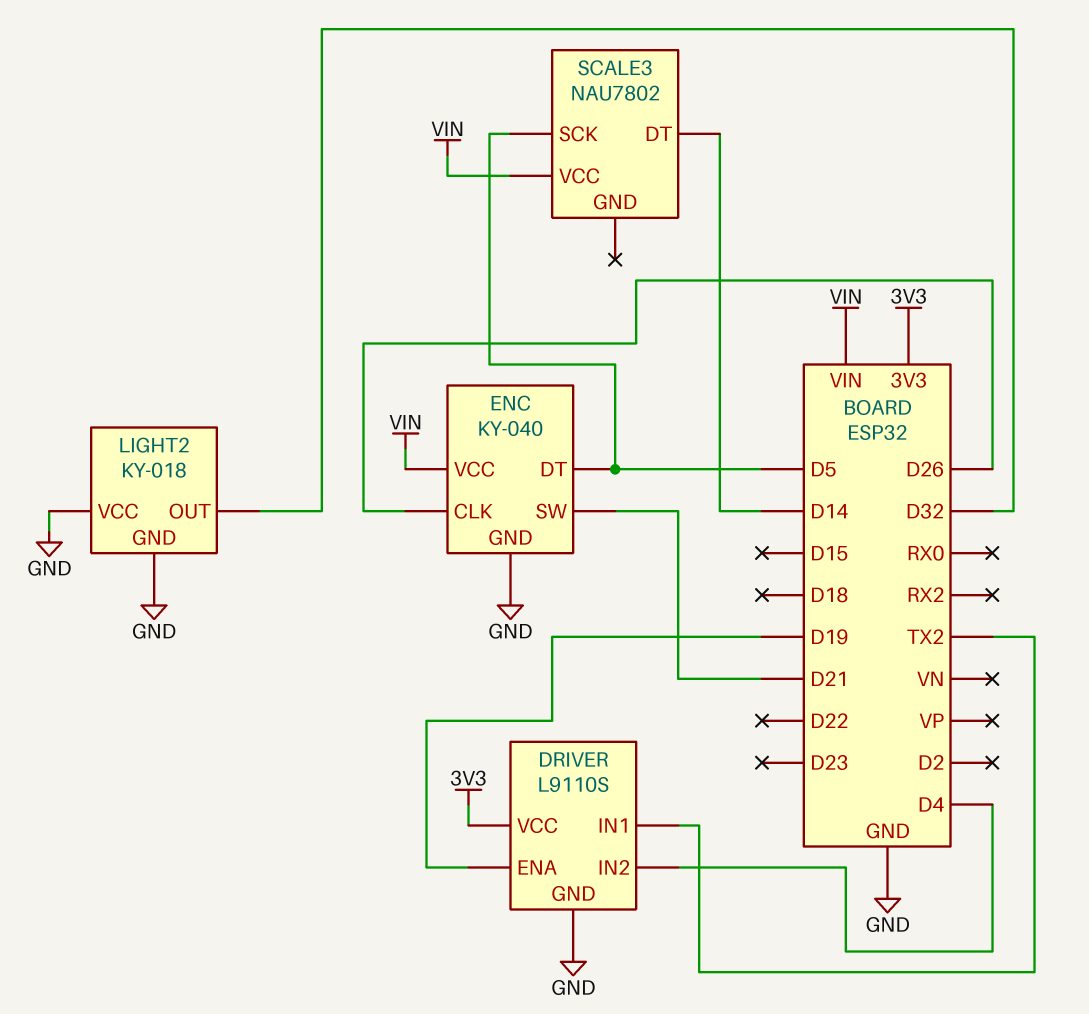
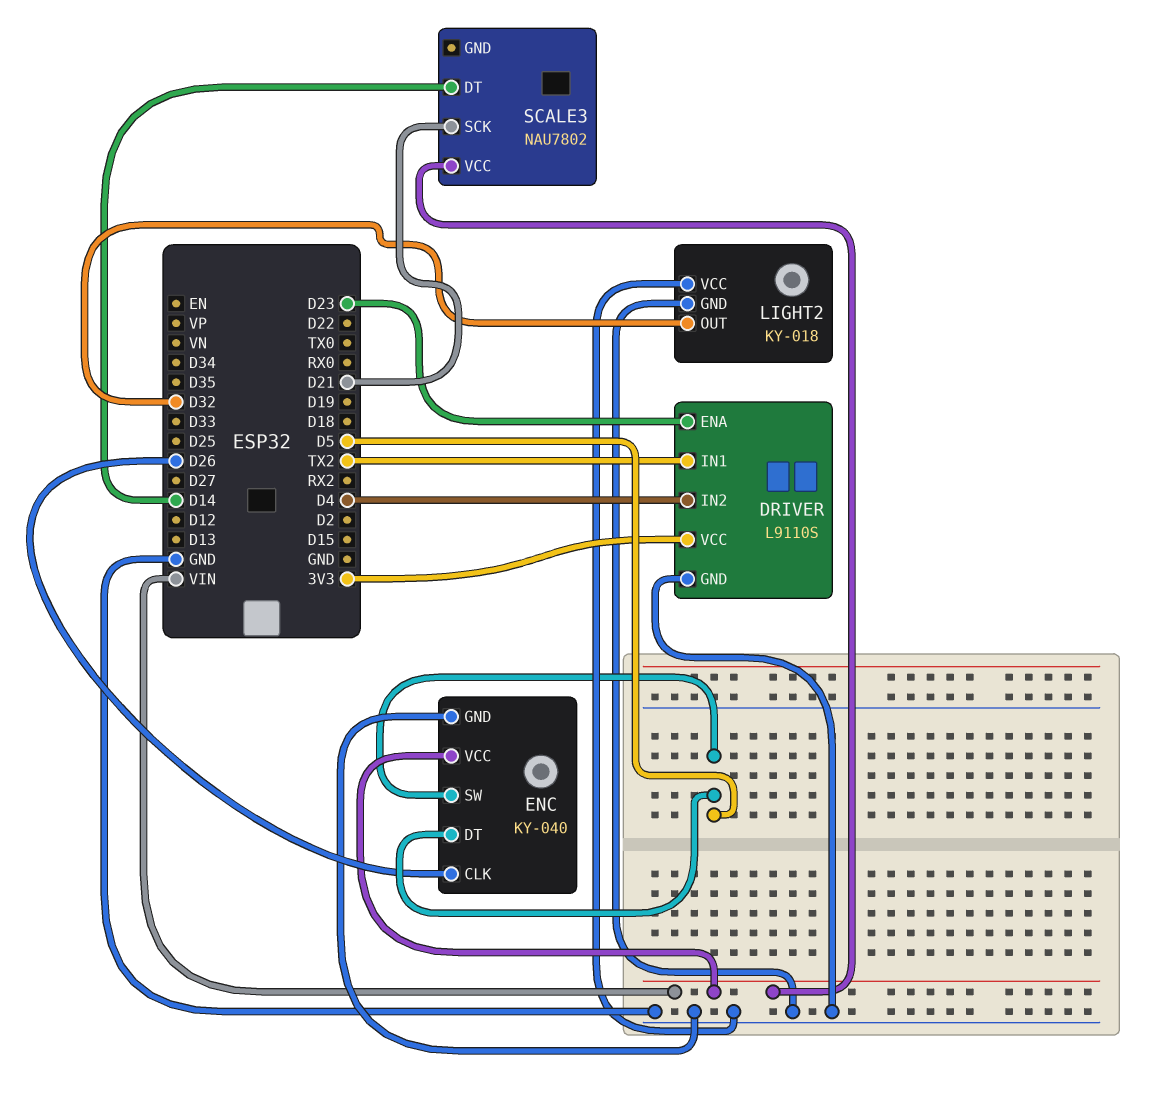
DRIVER pin ENA: D19 -> D23
ENC pin SW: D21 -> D5
SCALE3 pin SCK: D5 -> D21

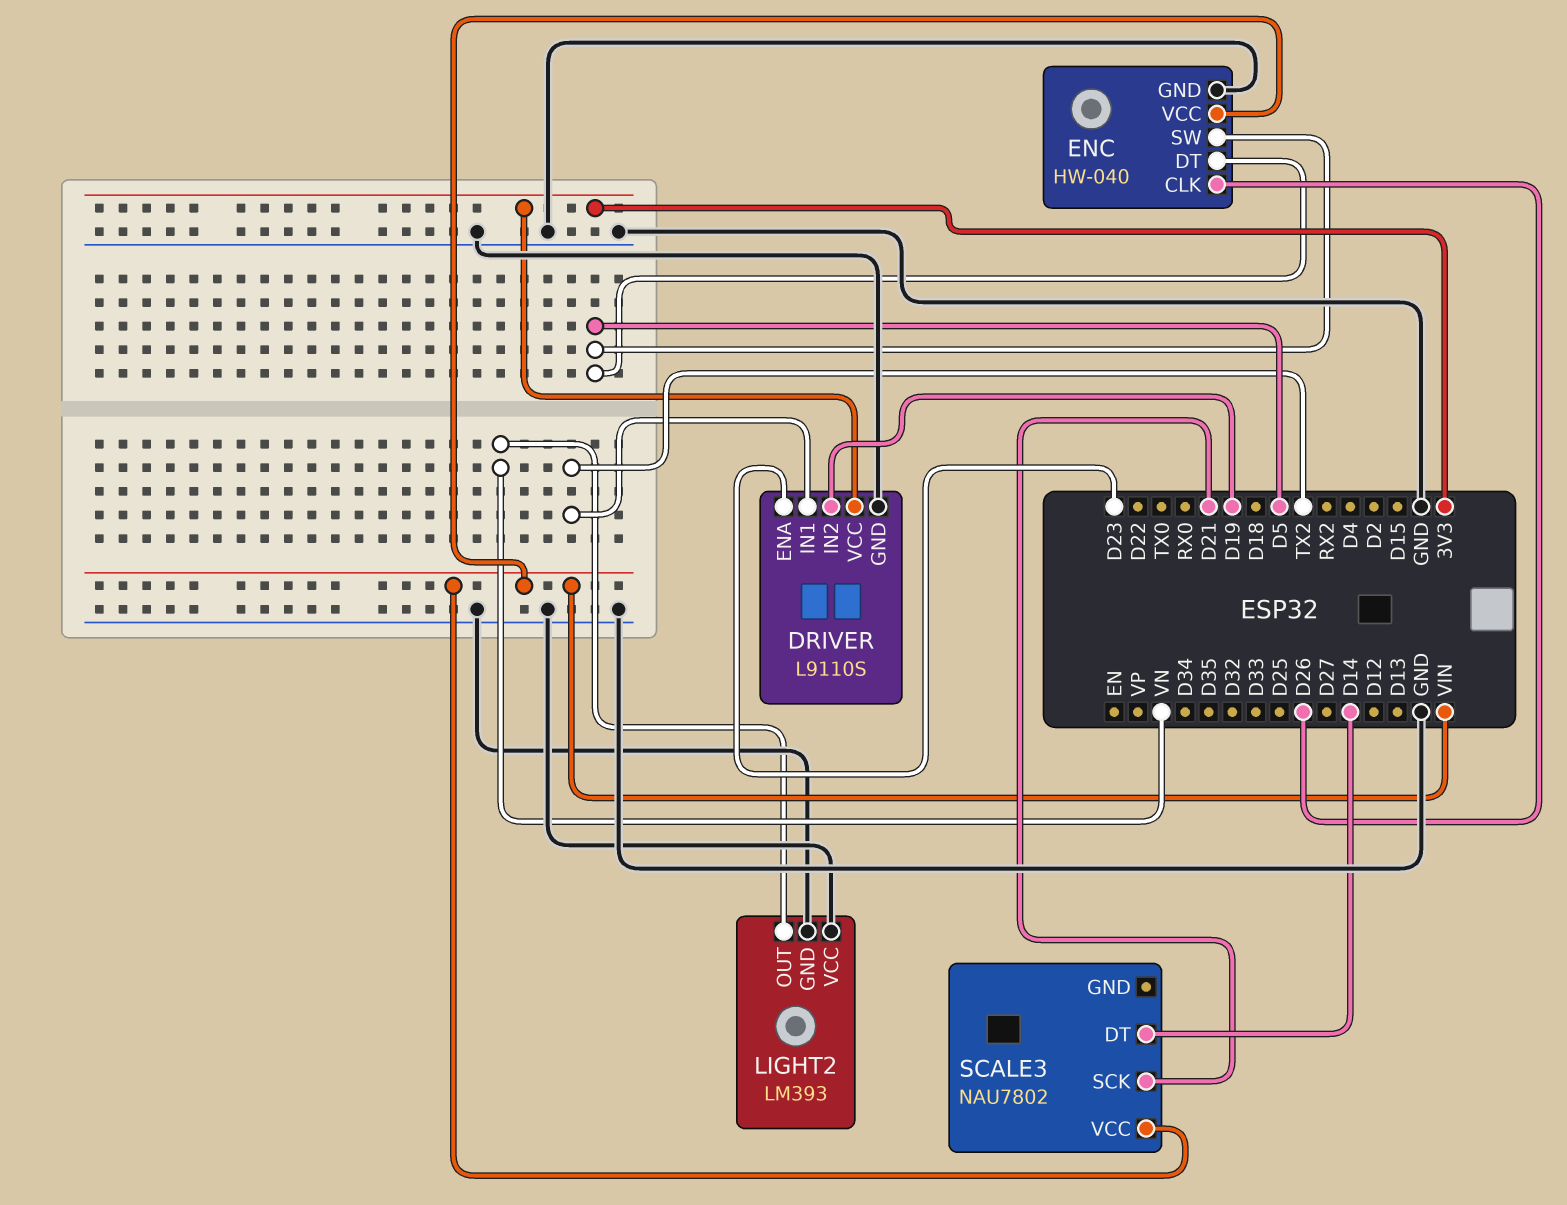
DRIVER pin IN2: D4 -> D19
ENC: KY-040 -> HW-040
LIGHT2: KY-018 -> LM393
LIGHT2 pin OUT: D32 -> VN

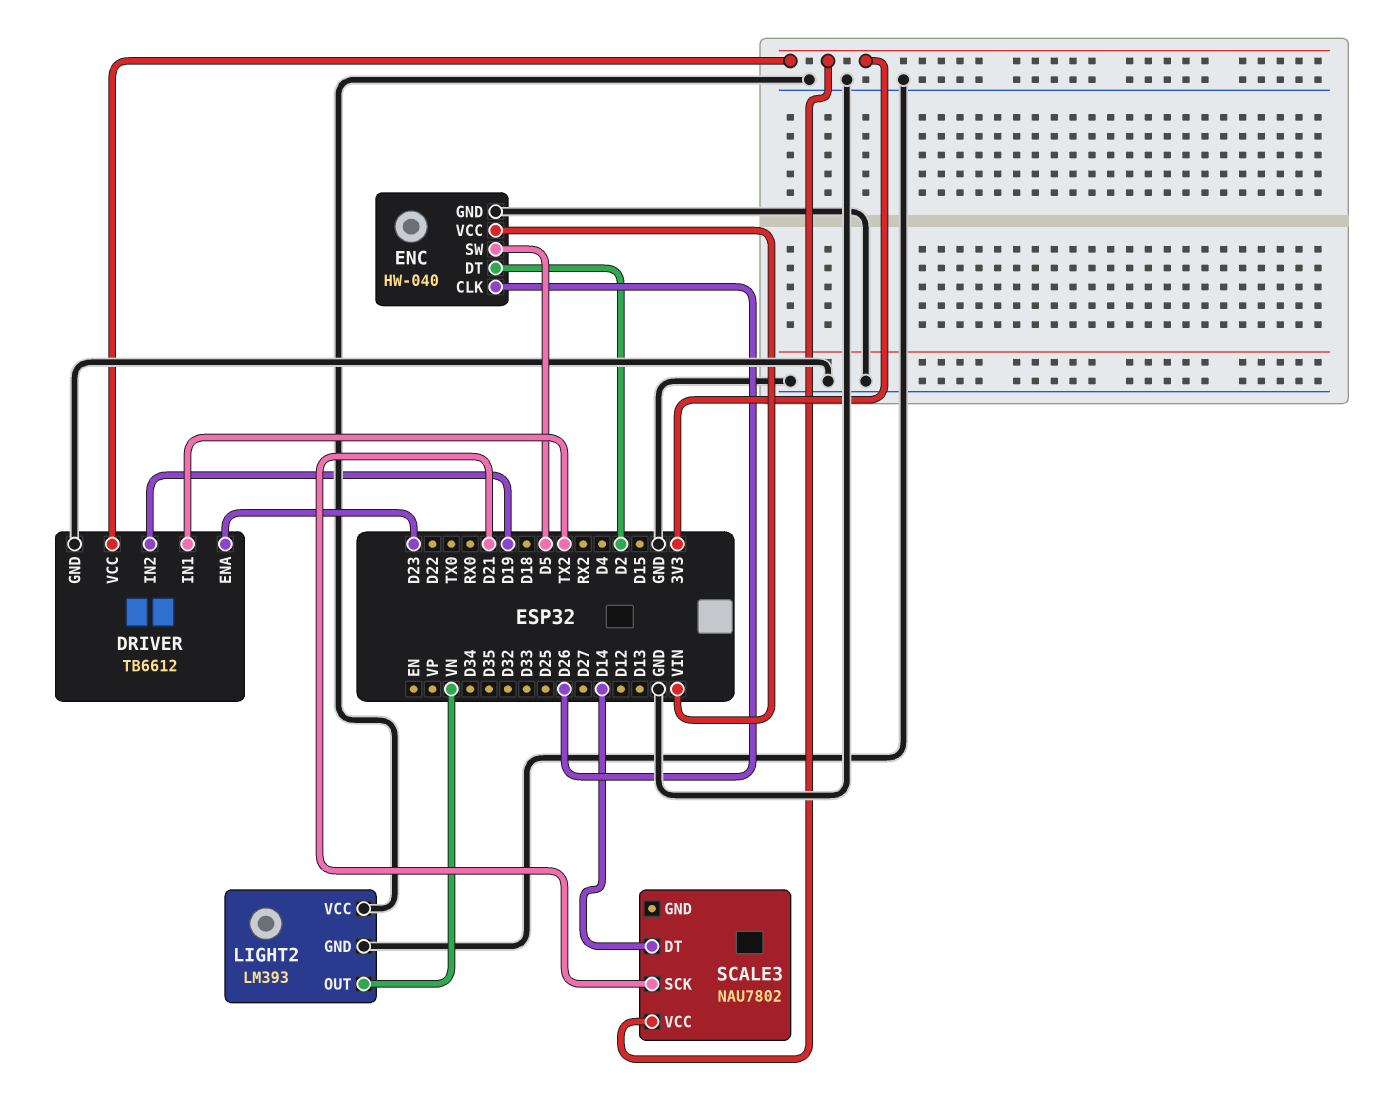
DRIVER: L9110S -> TB6612
ENC pin DT: D5 -> D2
SCALE3 pin VCC: VIN -> 3V3

